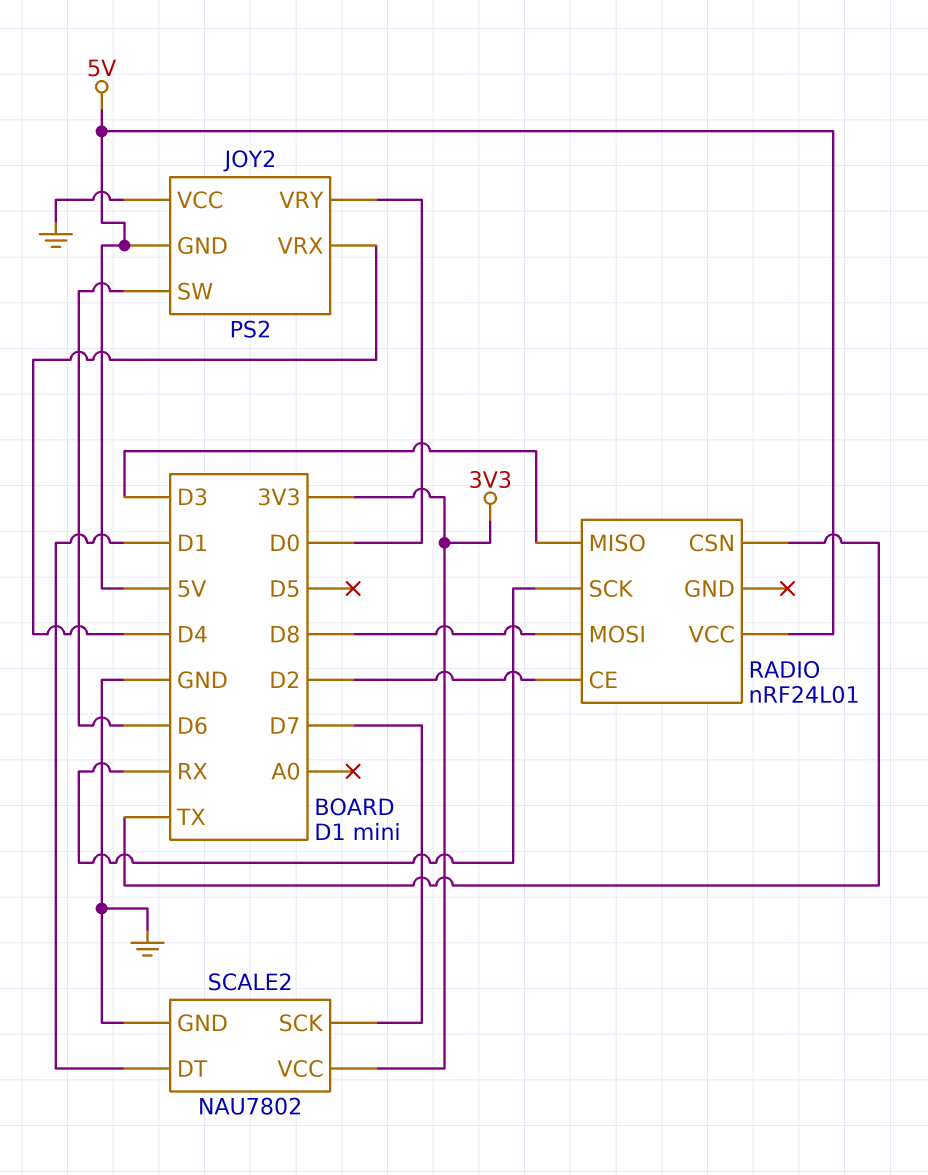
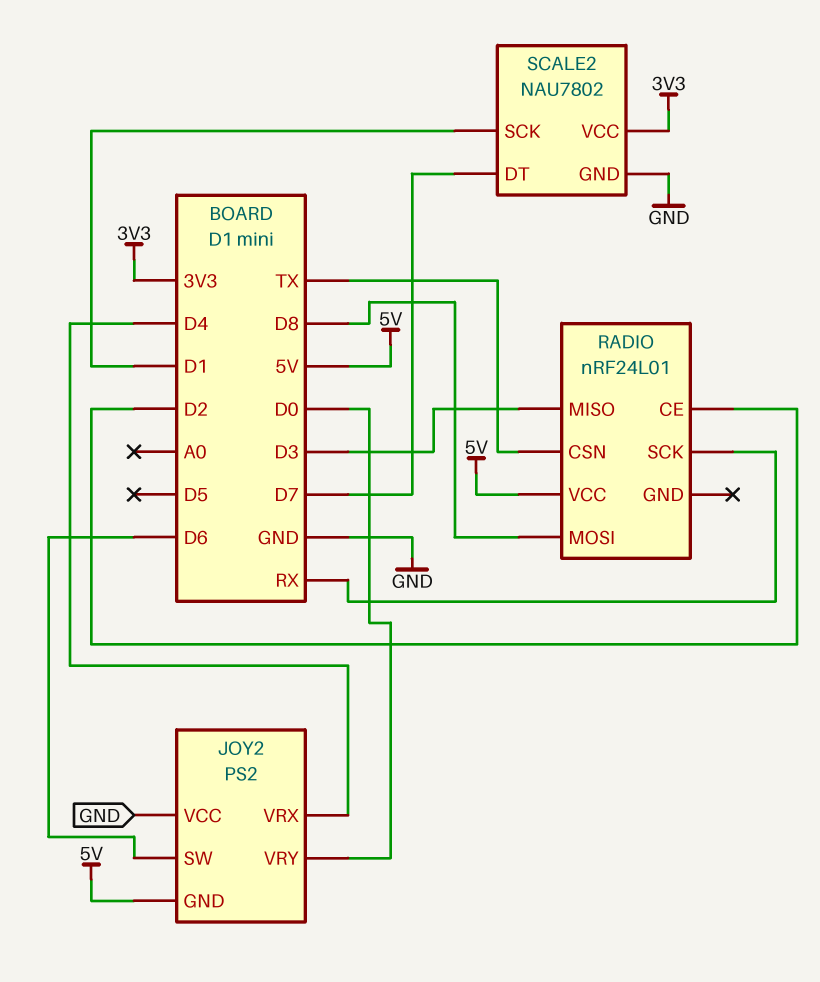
SCALE2 pin DT: D1 -> D7
SCALE2 pin SCK: D7 -> D1

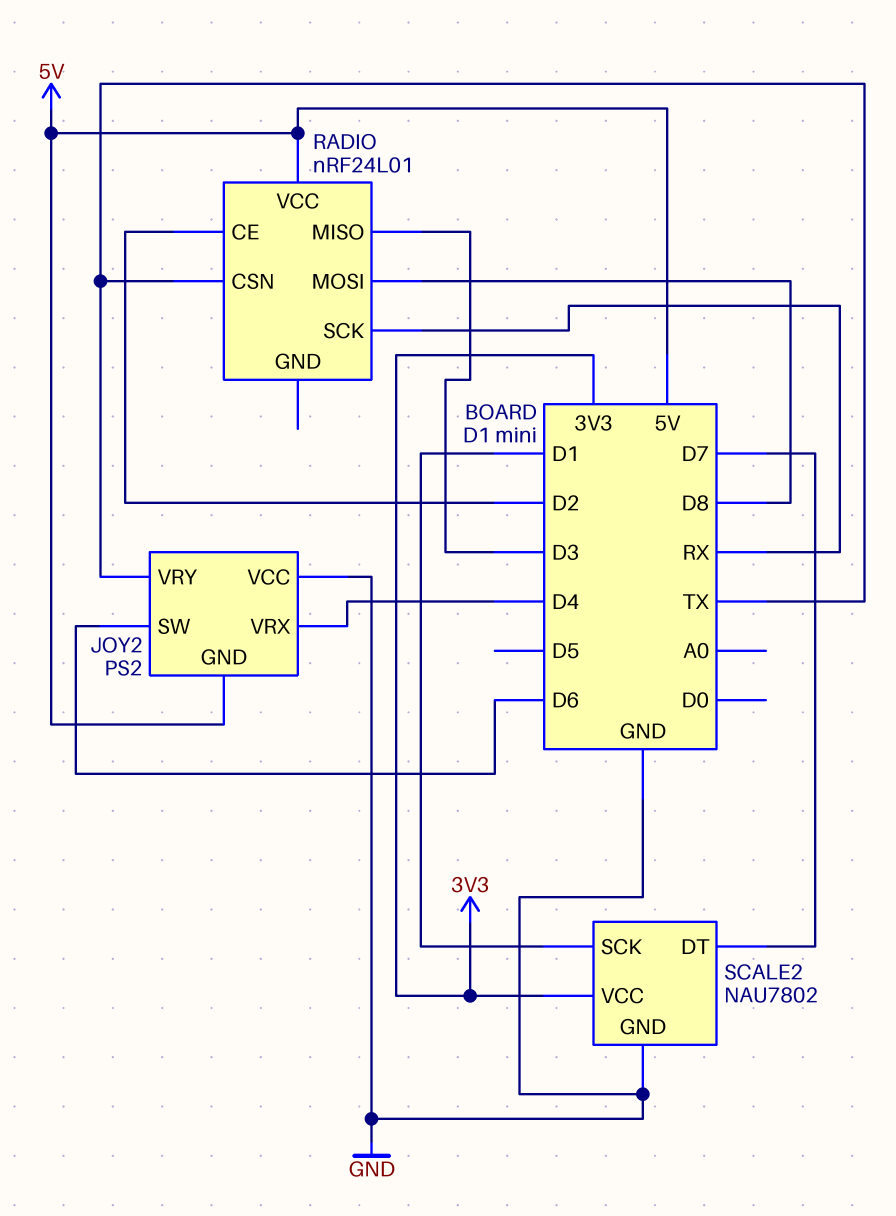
JOY2 pin VRY: D0 -> TX

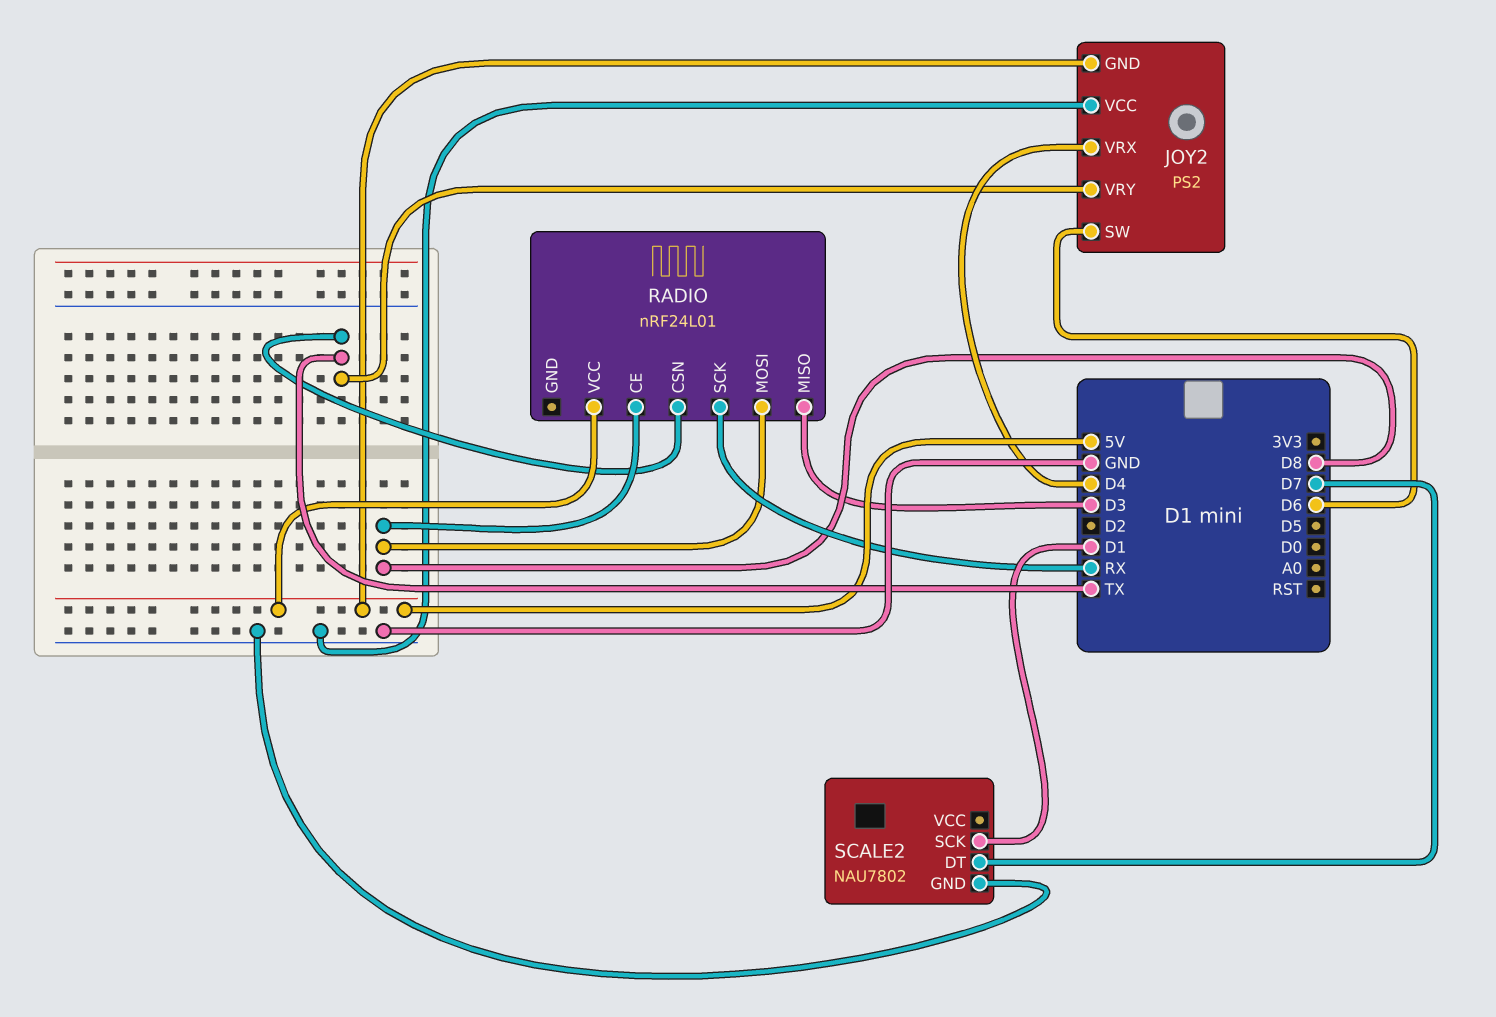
RADIO pin CE: D2 -> D8
SCALE2 pin VCC: 3V3 -> none

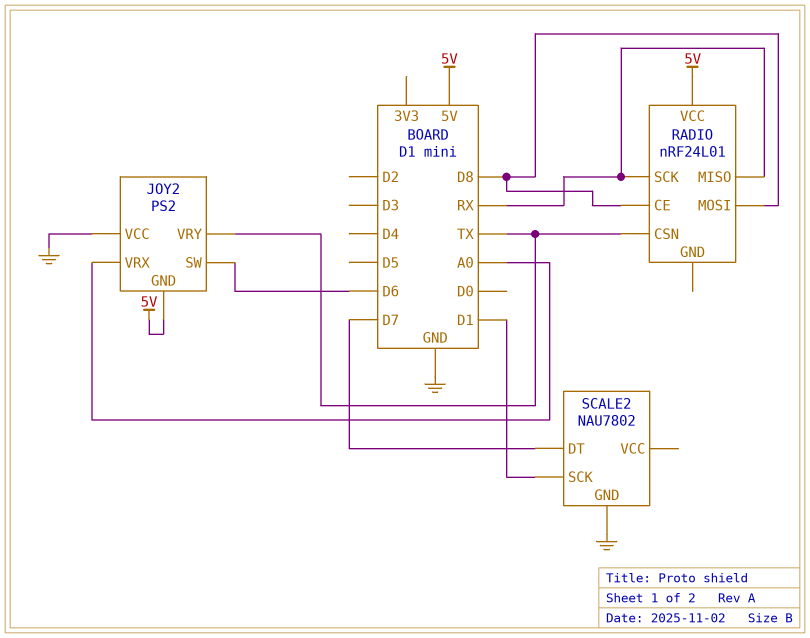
JOY2 pin VRX: D4 -> A0
RADIO pin MISO: D3 -> RX

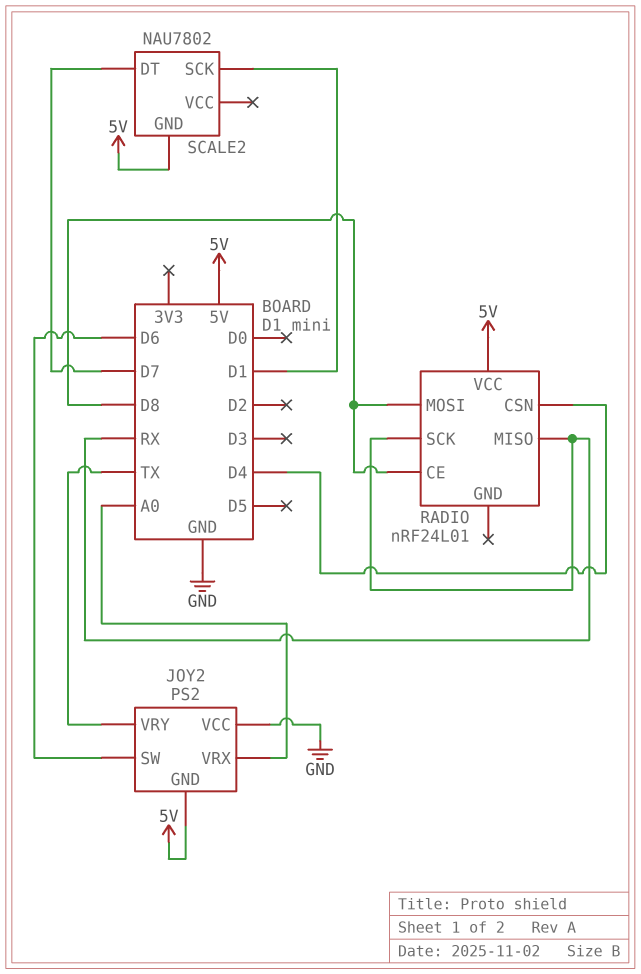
RADIO pin CSN: TX -> D4
SCALE2 pin GND: GND -> 5V

